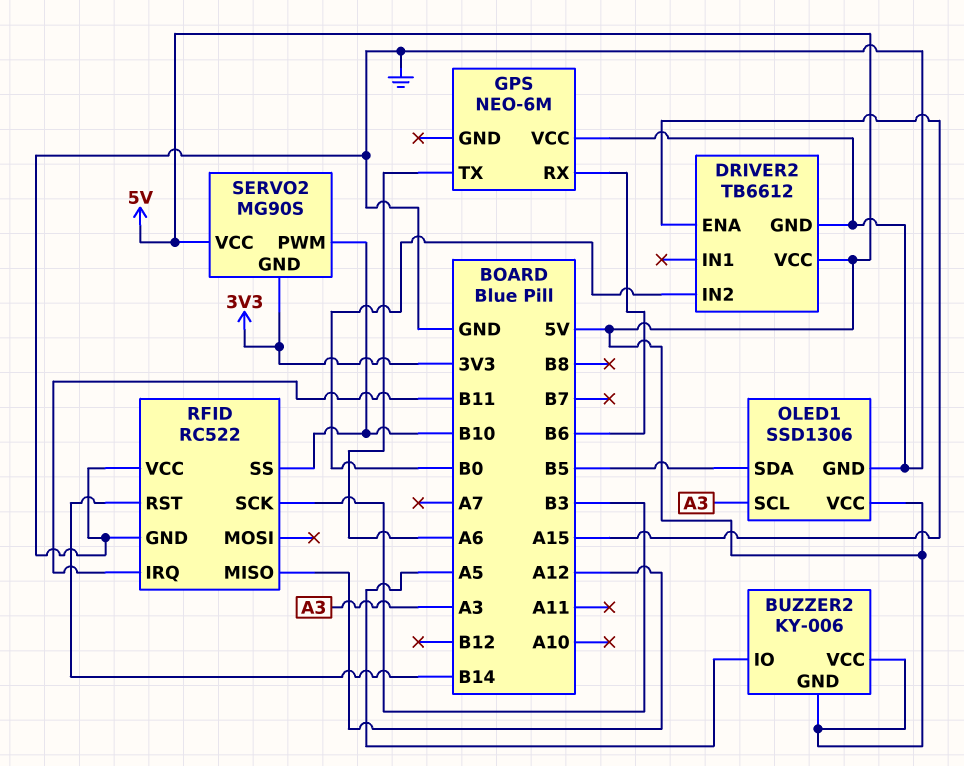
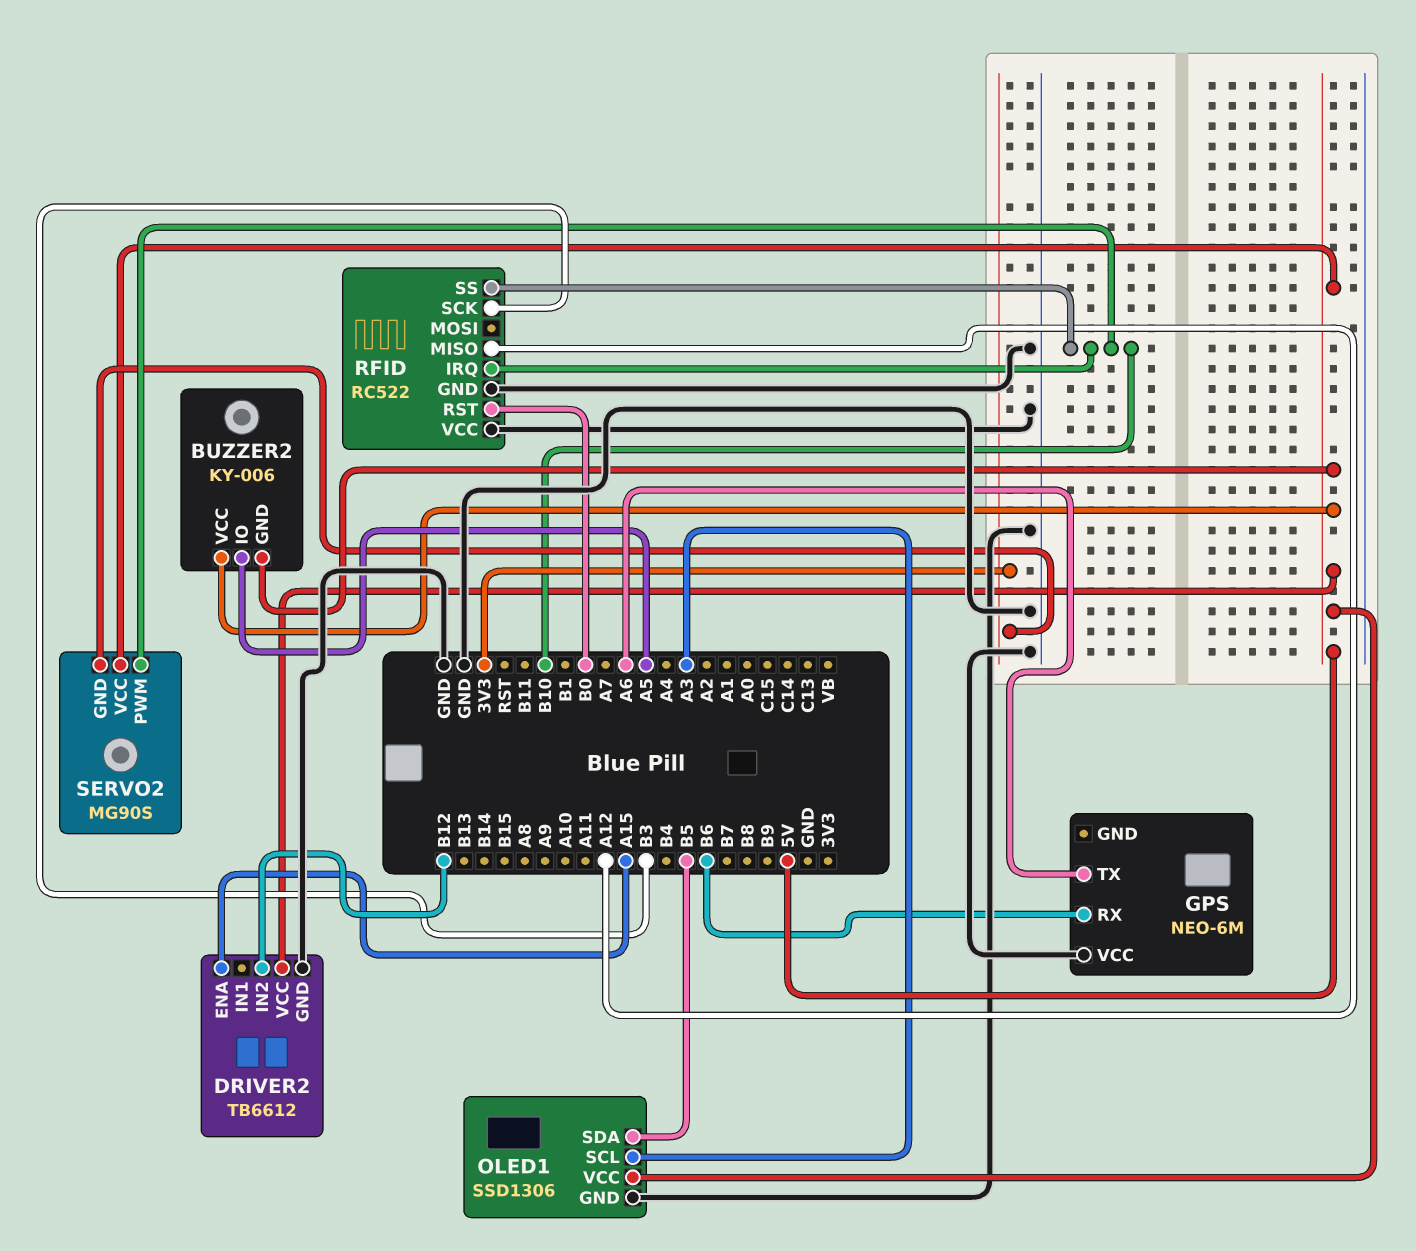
DRIVER2 pin IN2: B0 -> B12
RFID pin IRQ: B11 -> B10
RFID pin RST: B14 -> B0

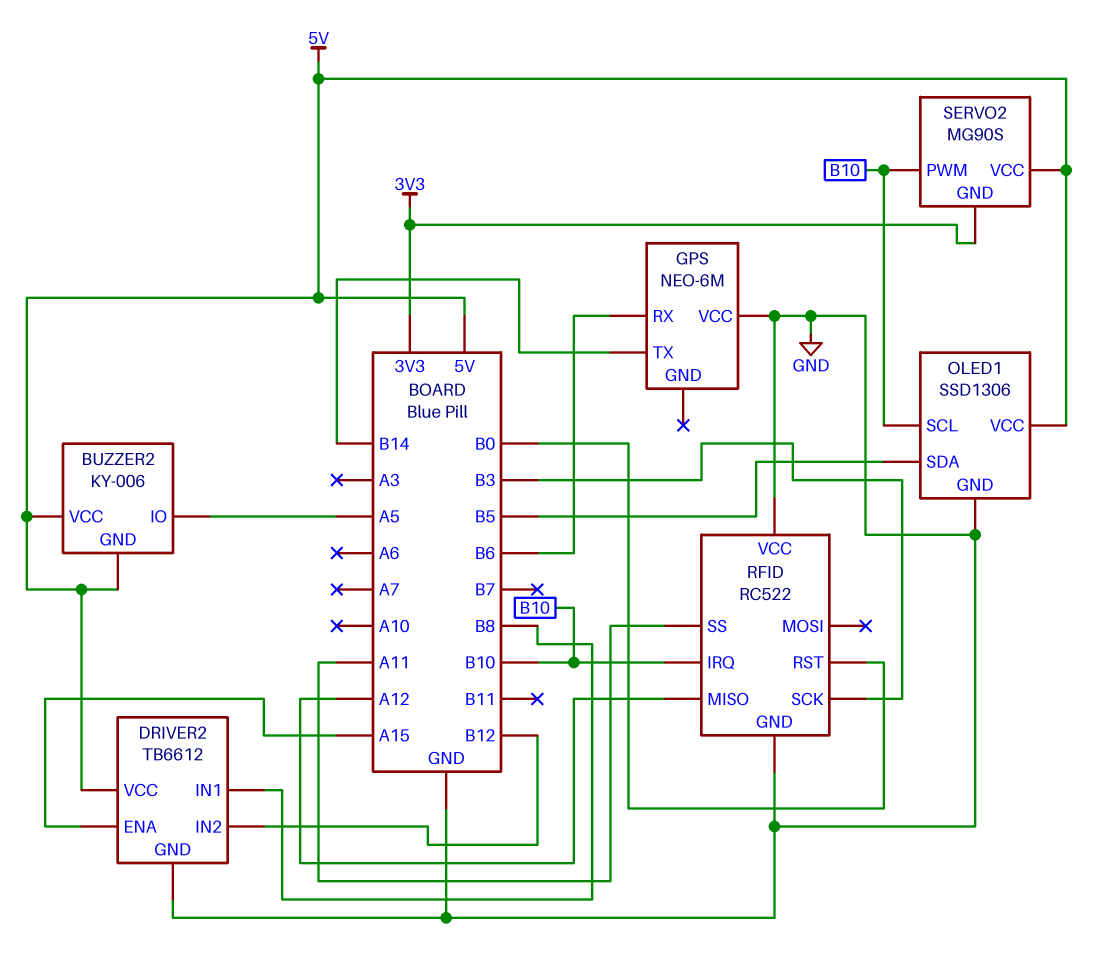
DRIVER2 pin IN1: none -> B8
GPS pin TX: A6 -> B14
OLED1 pin SCL: A3 -> B10
RFID pin SS: B10 -> A11

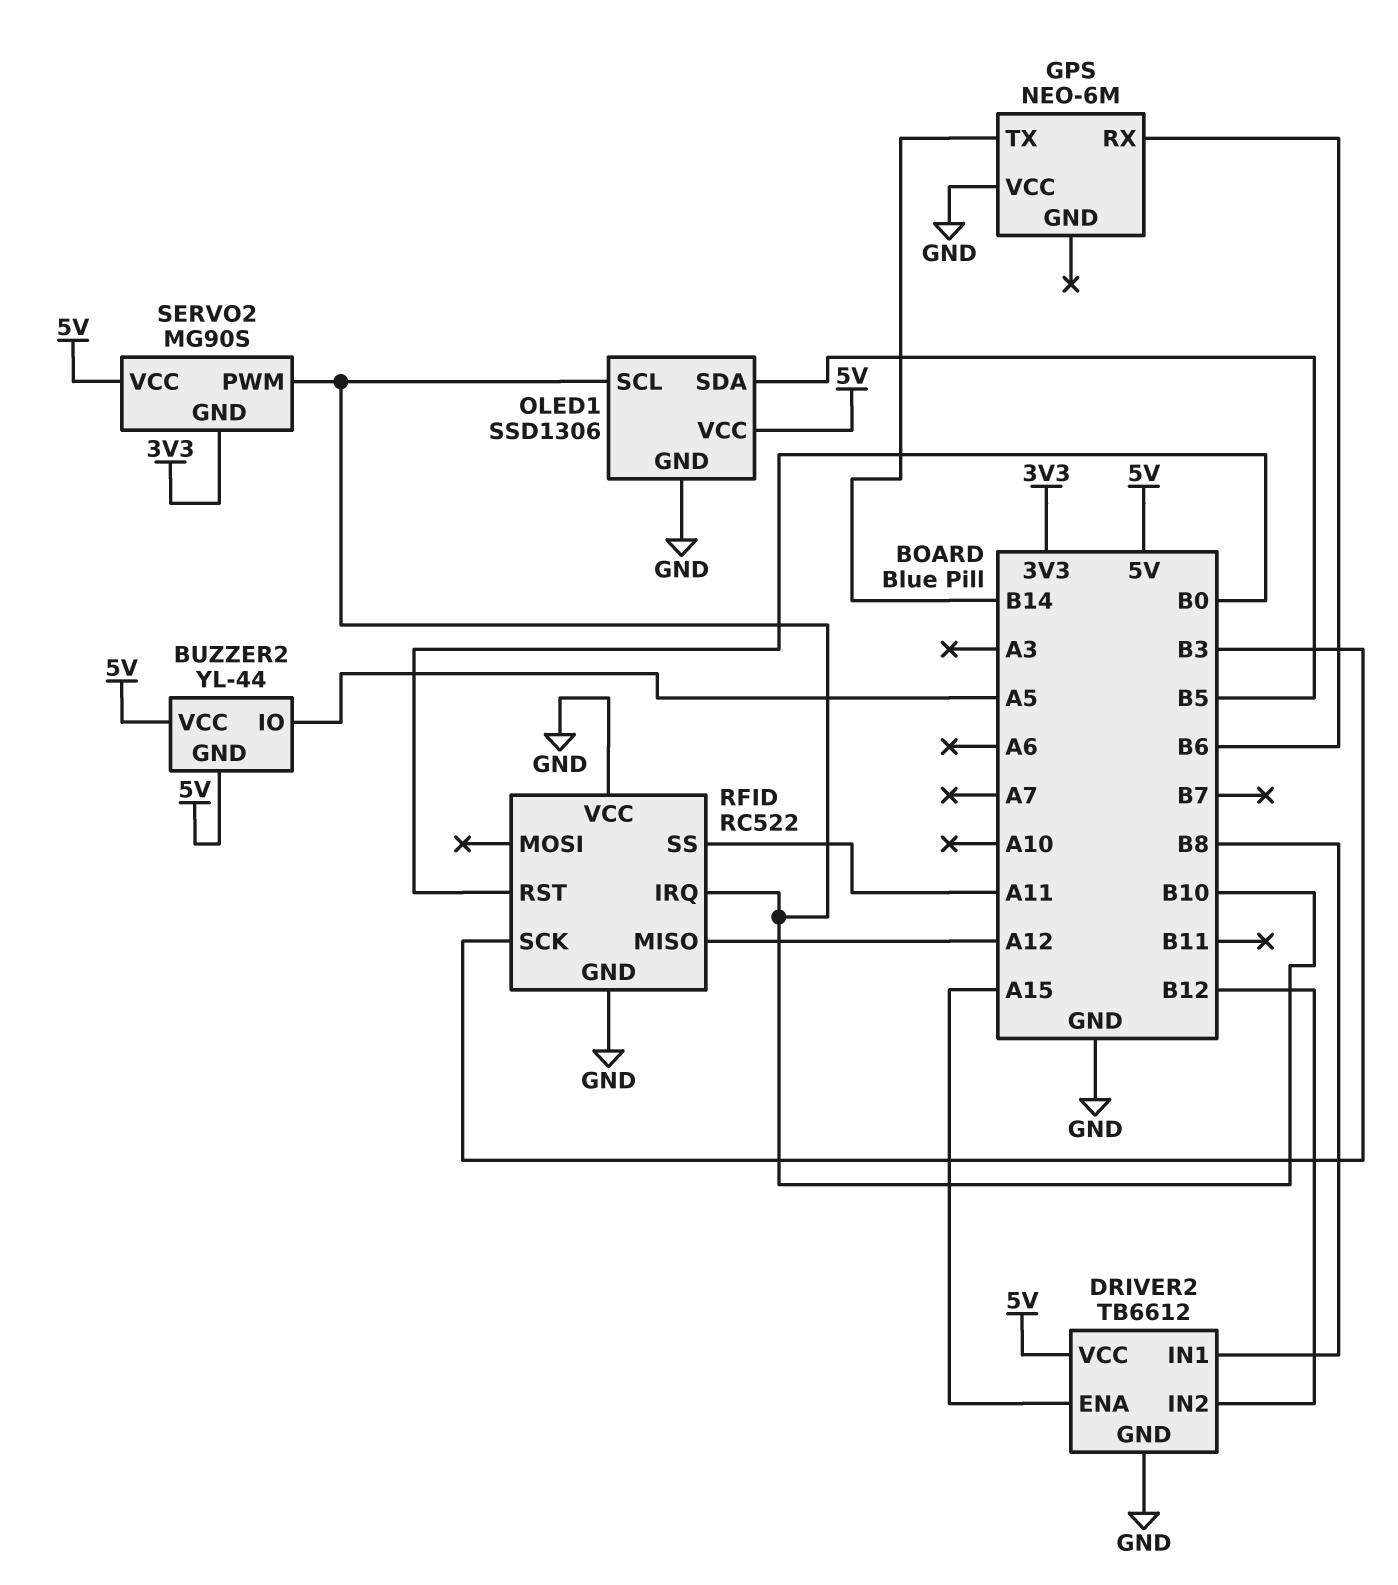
BUZZER2: KY-006 -> YL-44

